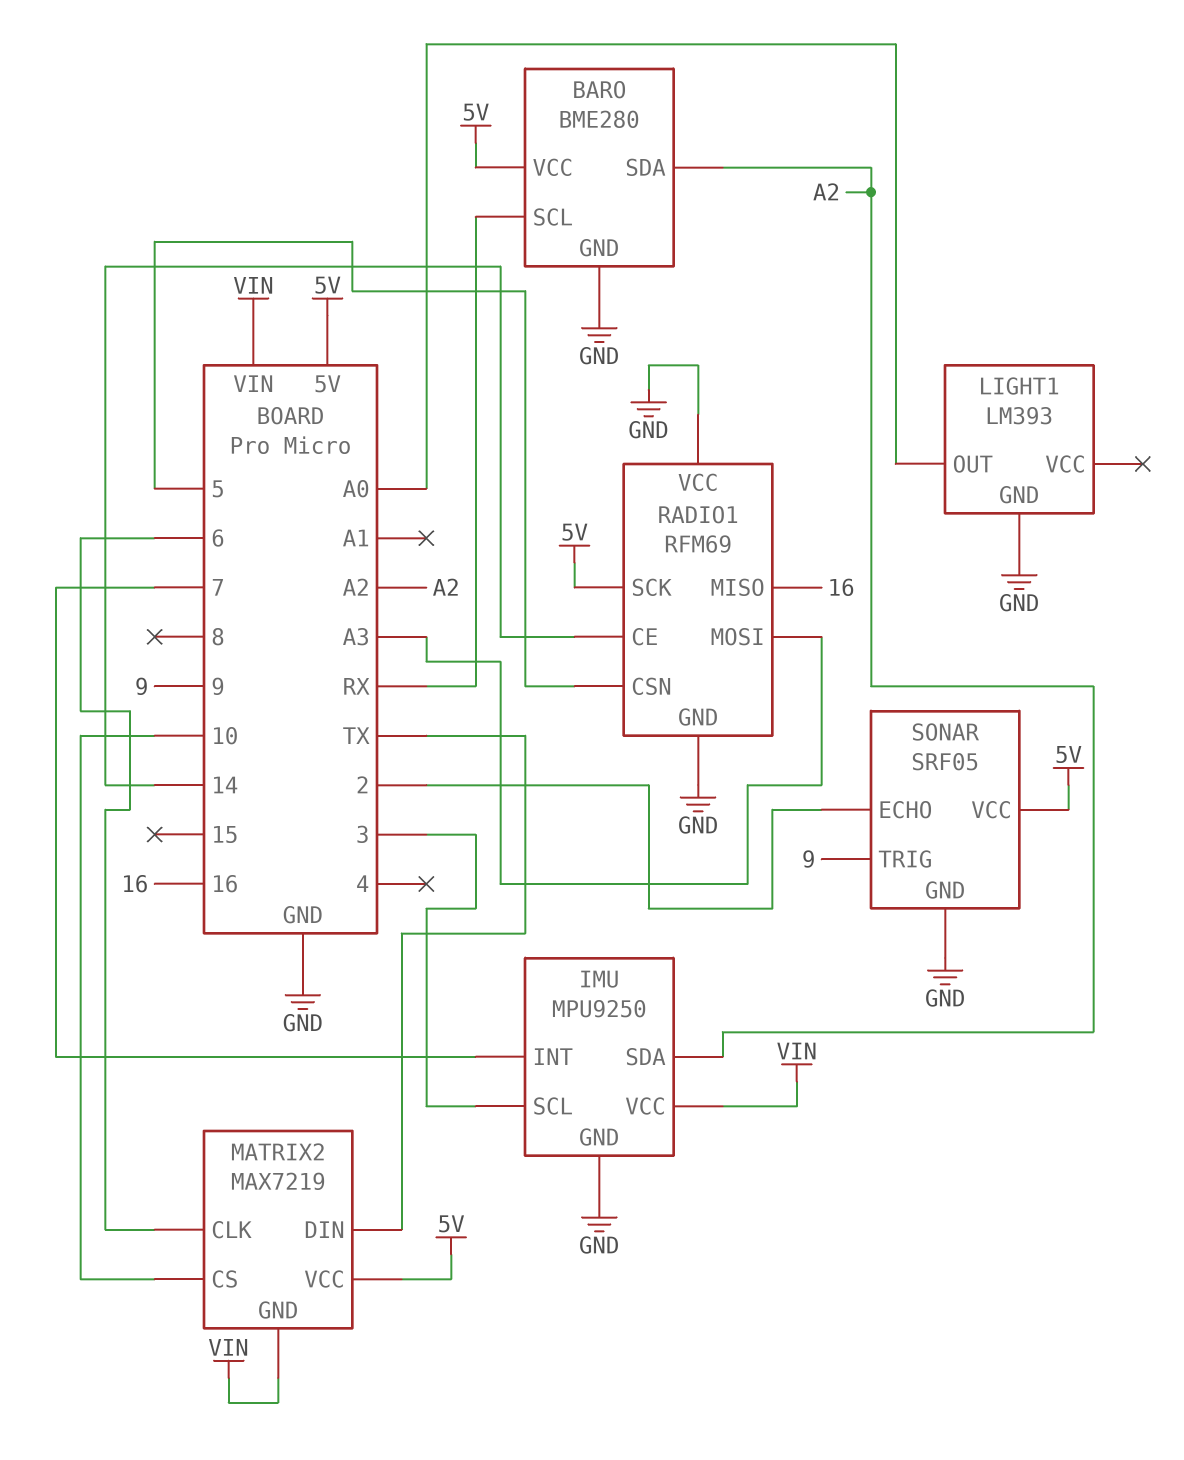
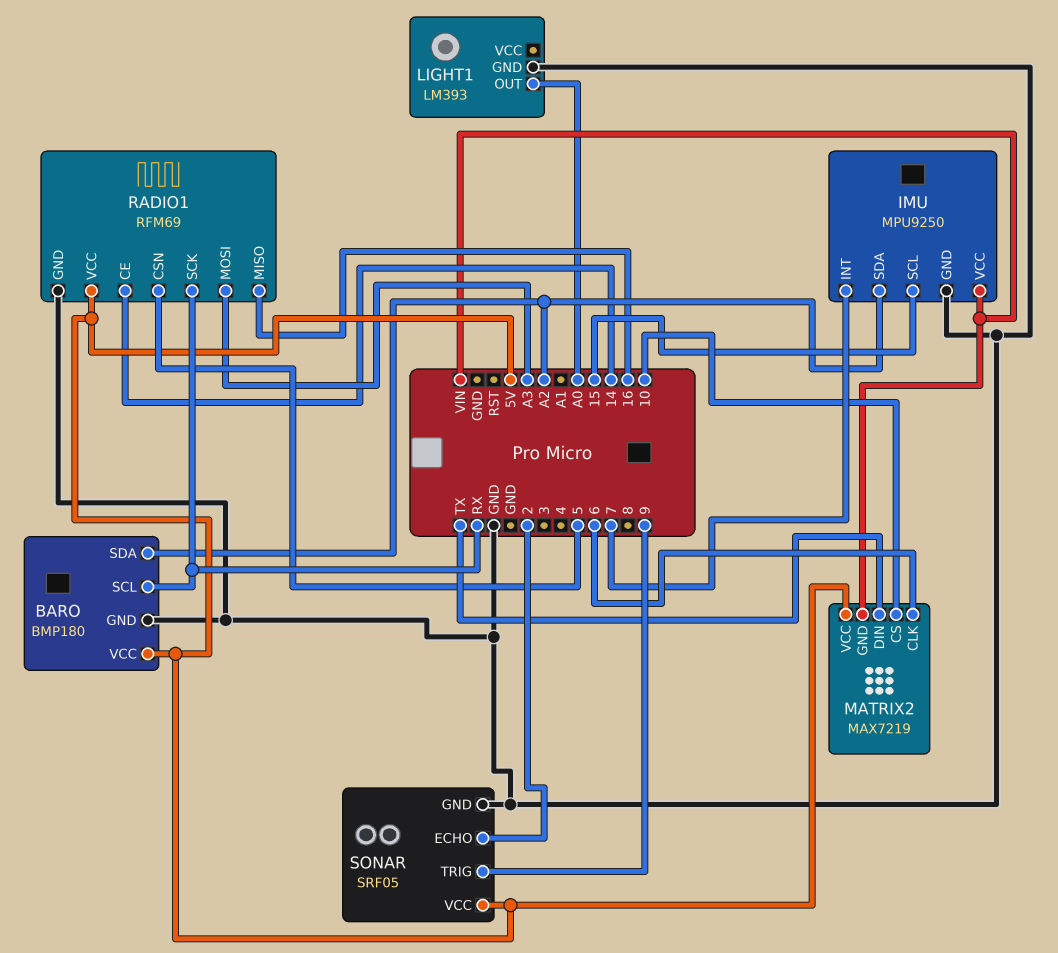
BARO: BME280 -> BMP180
IMU pin SCL: 3 -> 15
RADIO1 pin SCK: 5V -> RX
RADIO1 pin VCC: GND -> 5V

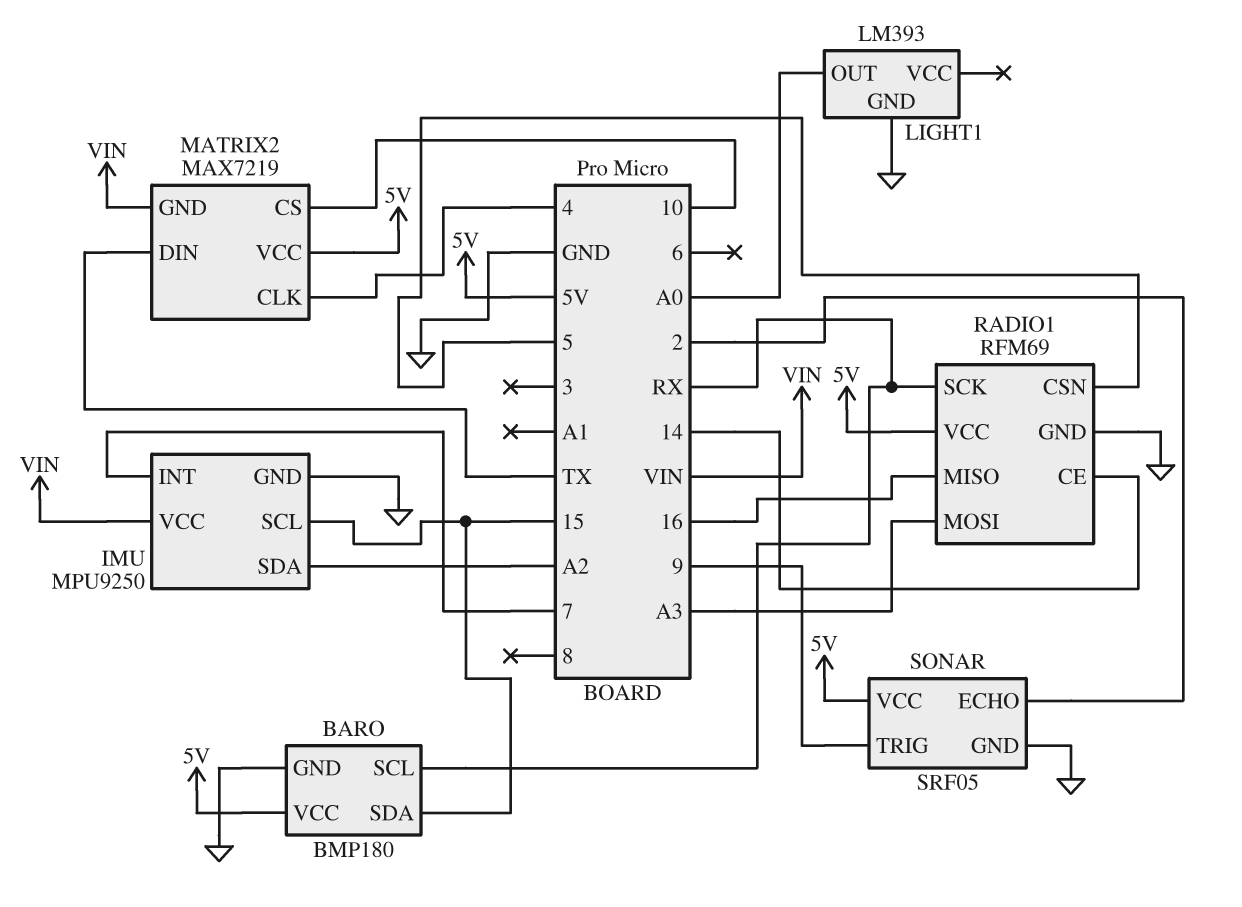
BARO pin SDA: A2 -> 15
MATRIX2 pin CLK: 6 -> 4

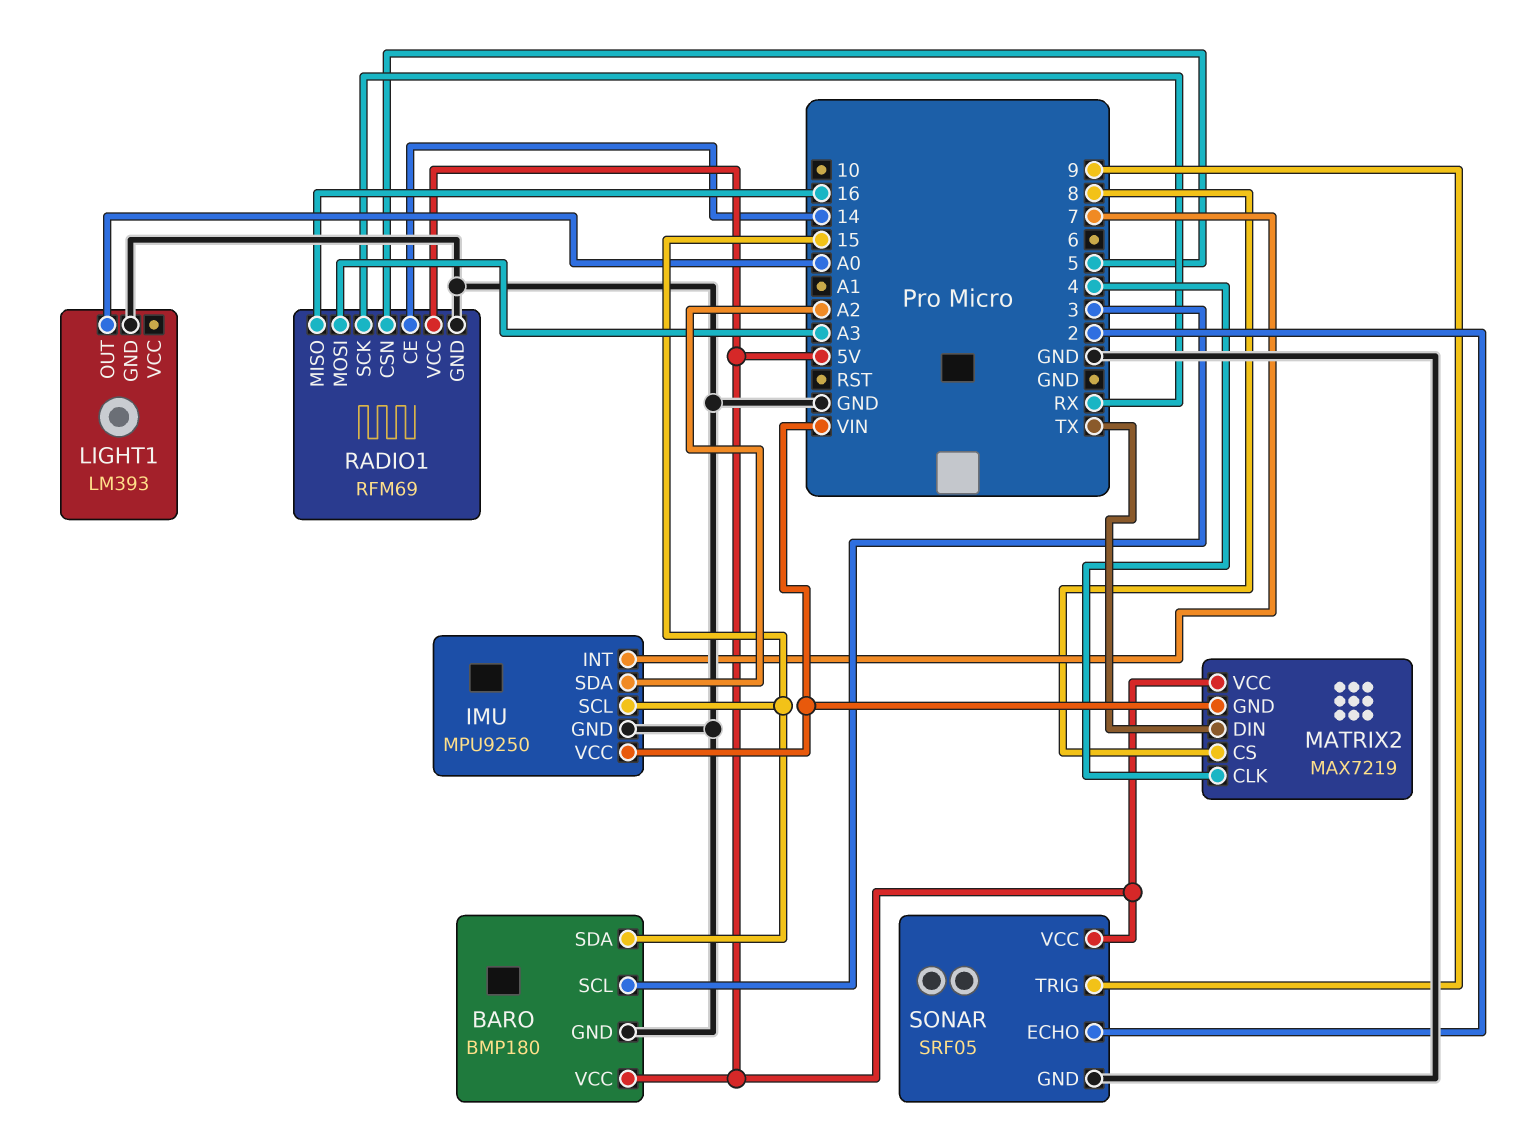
BARO pin SCL: RX -> 3
MATRIX2 pin CS: 10 -> 8

